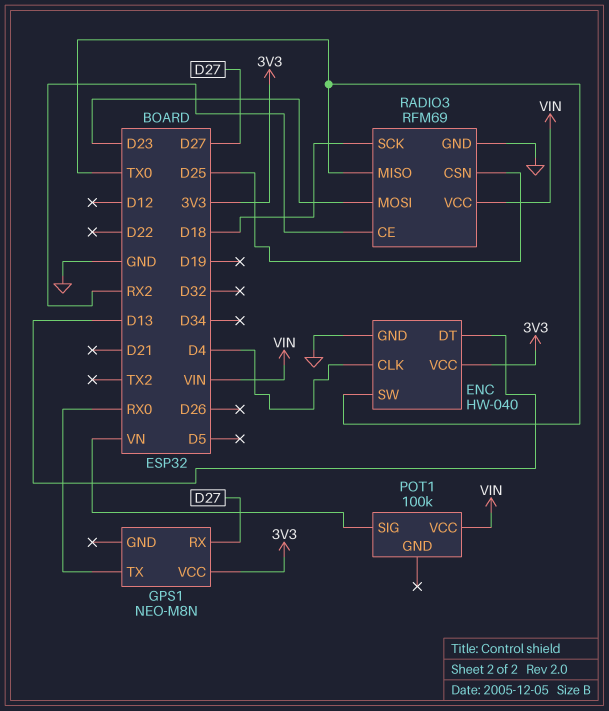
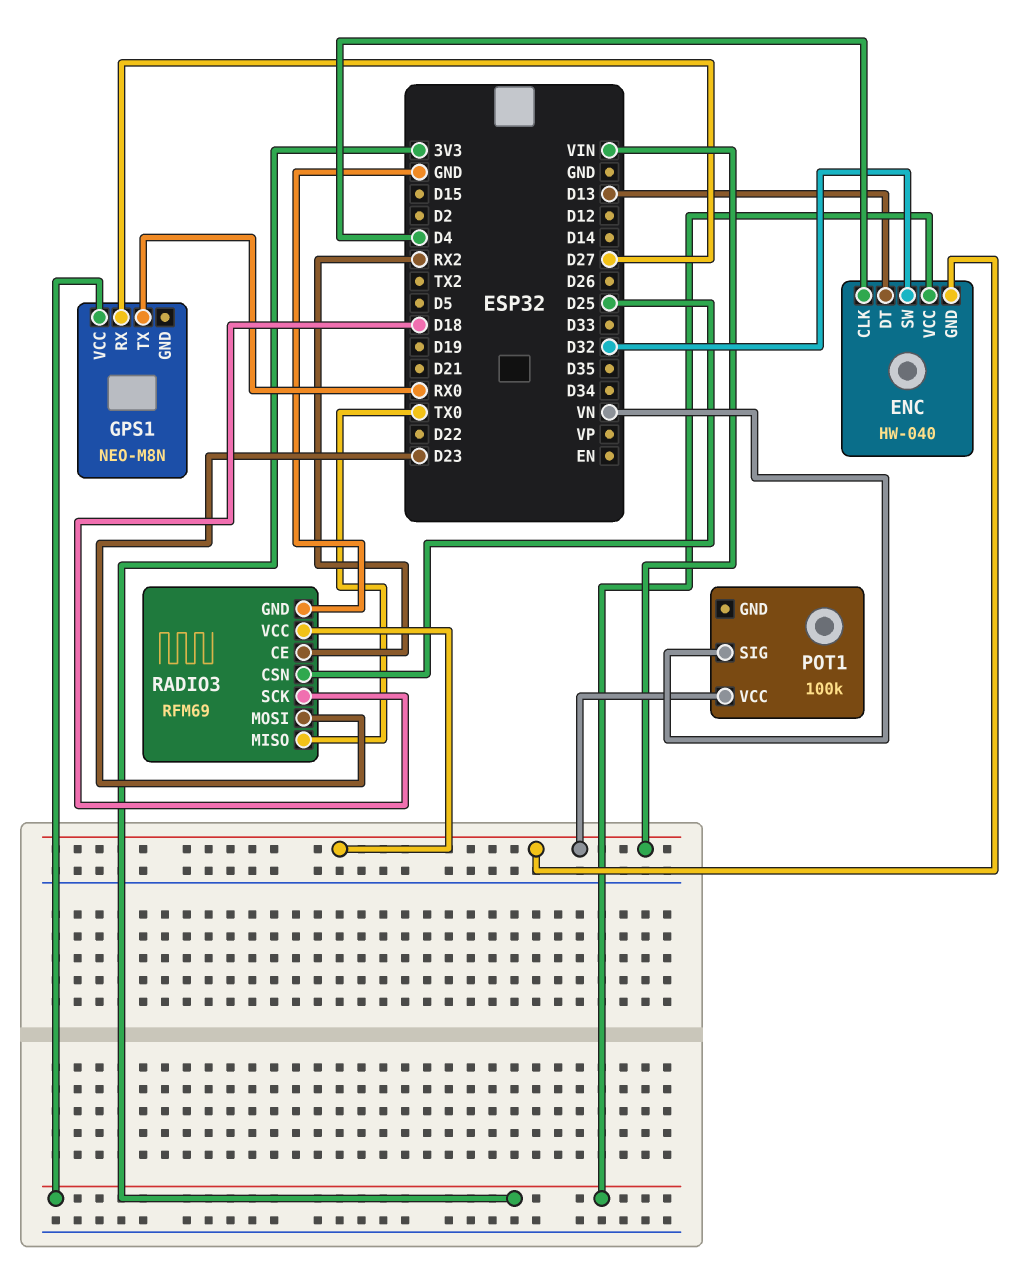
ENC pin GND: GND -> VIN
ENC pin SW: TX0 -> D32

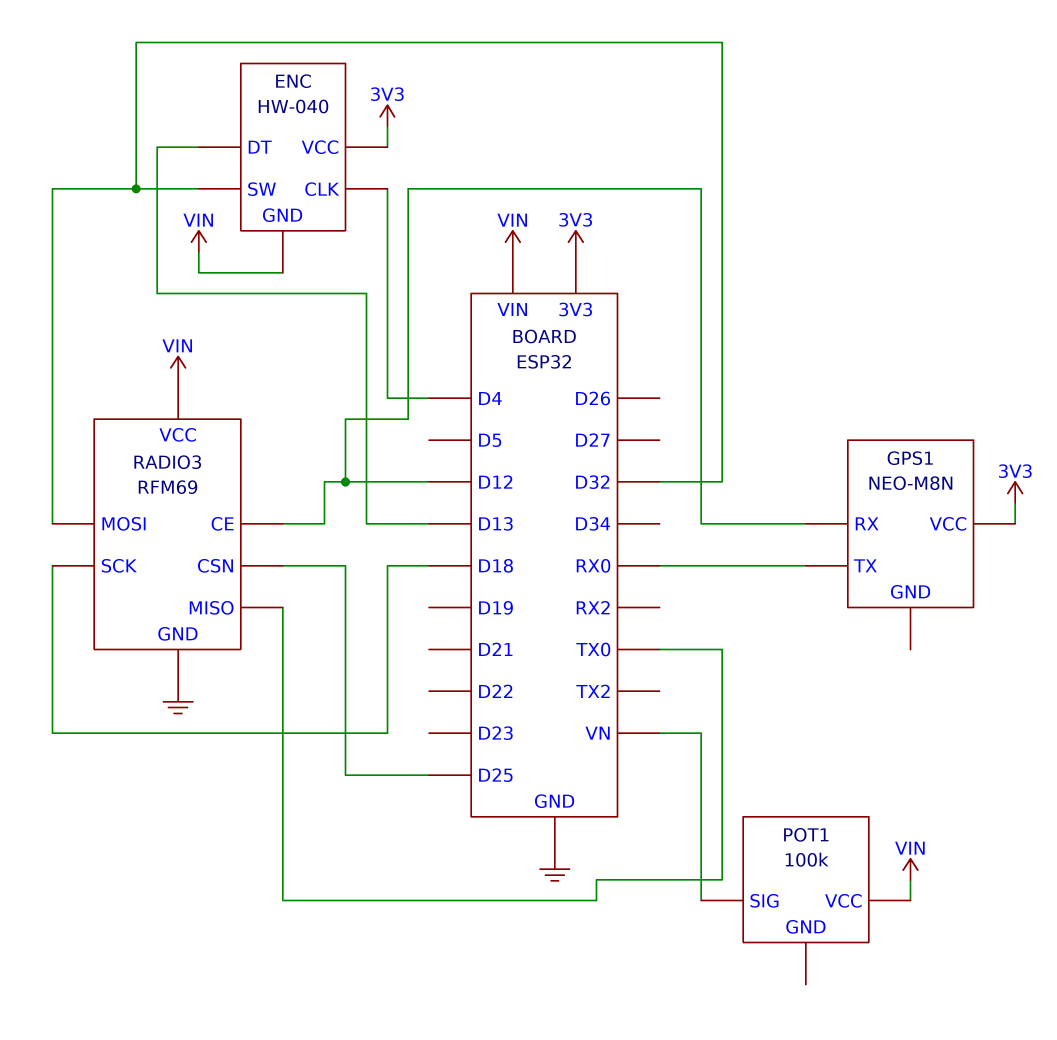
GPS1 pin RX: D27 -> D12
RADIO3 pin CE: RX2 -> D12
RADIO3 pin MOSI: D23 -> D32

